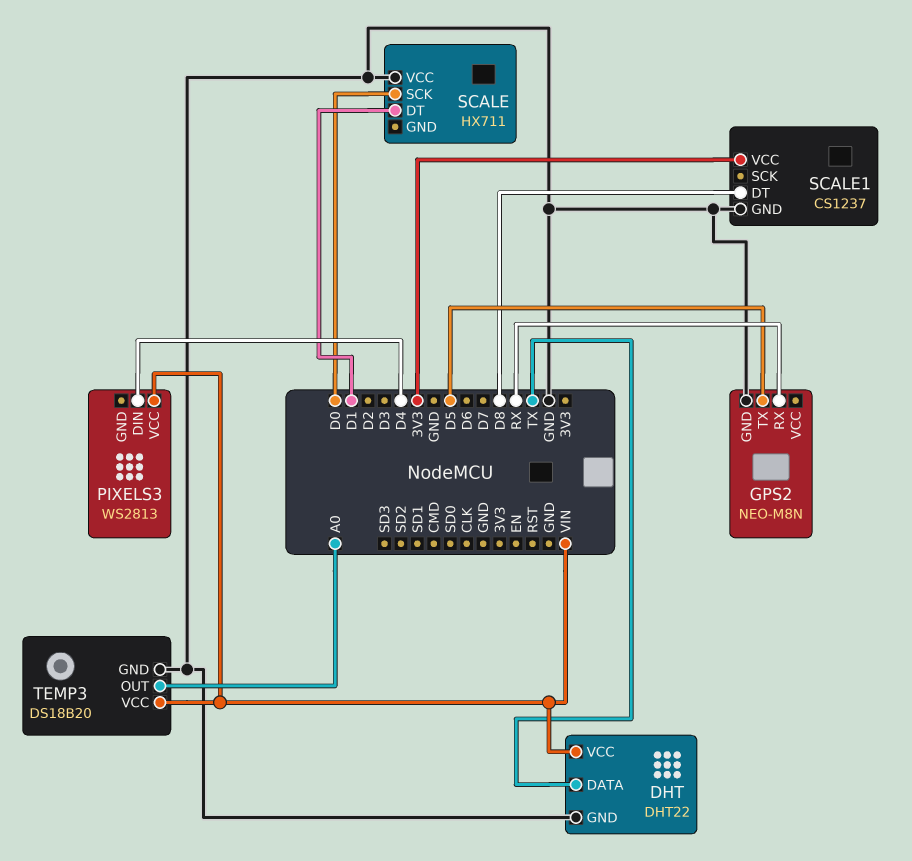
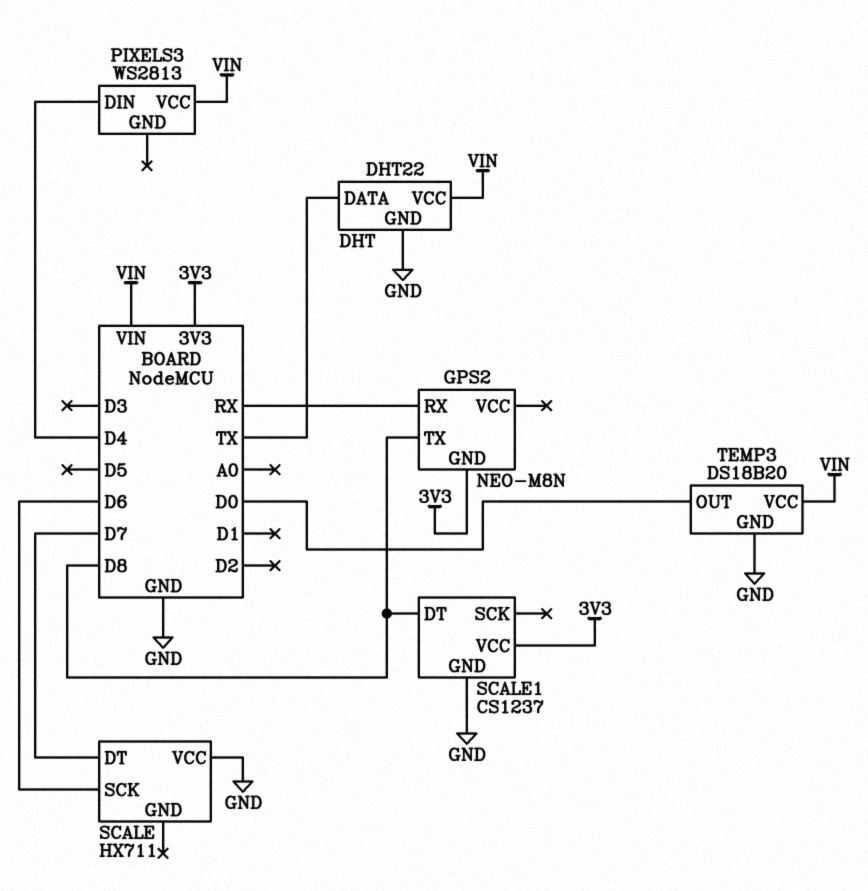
GPS2 pin GND: GND -> 3V3
GPS2 pin TX: D5 -> D8
SCALE pin DT: D1 -> D7
SCALE pin SCK: D0 -> D6
TEMP3 pin OUT: A0 -> D0

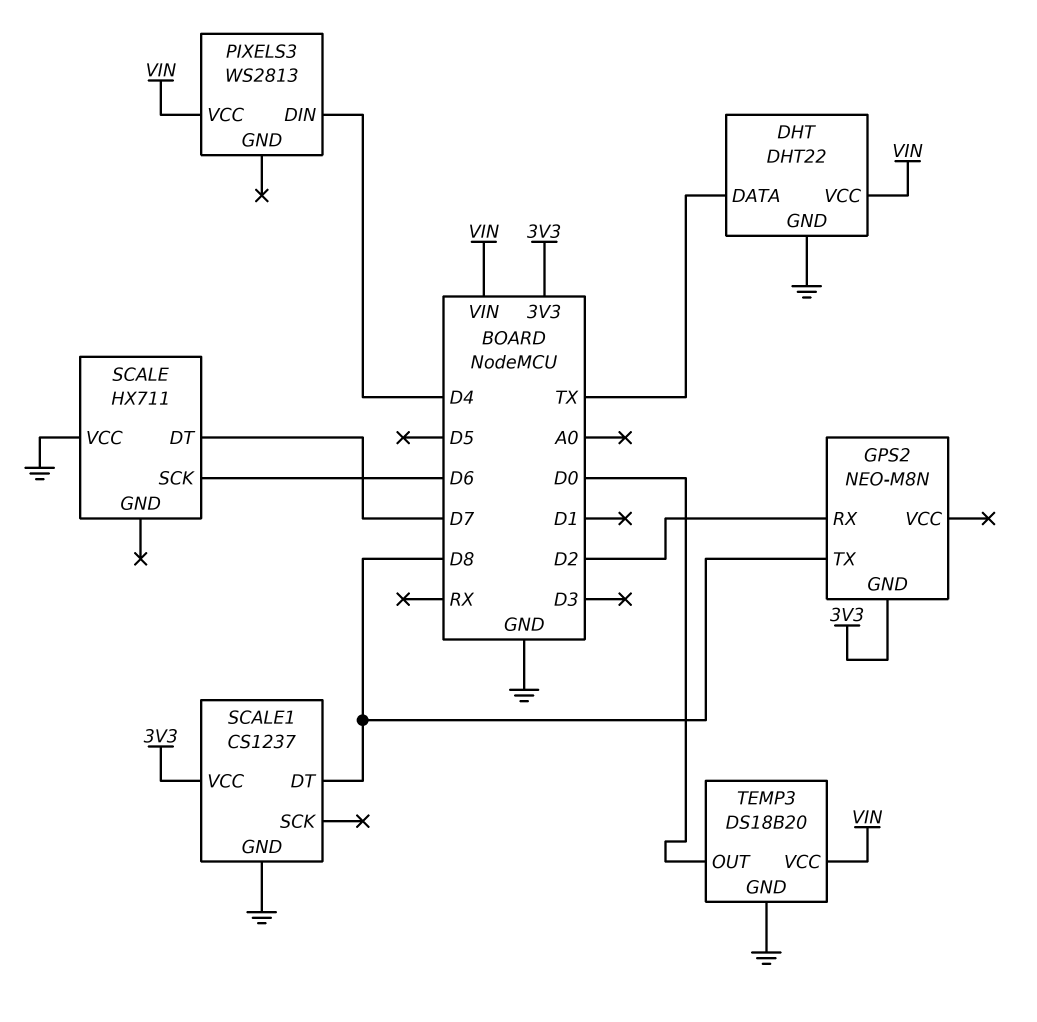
GPS2 pin RX: RX -> D2

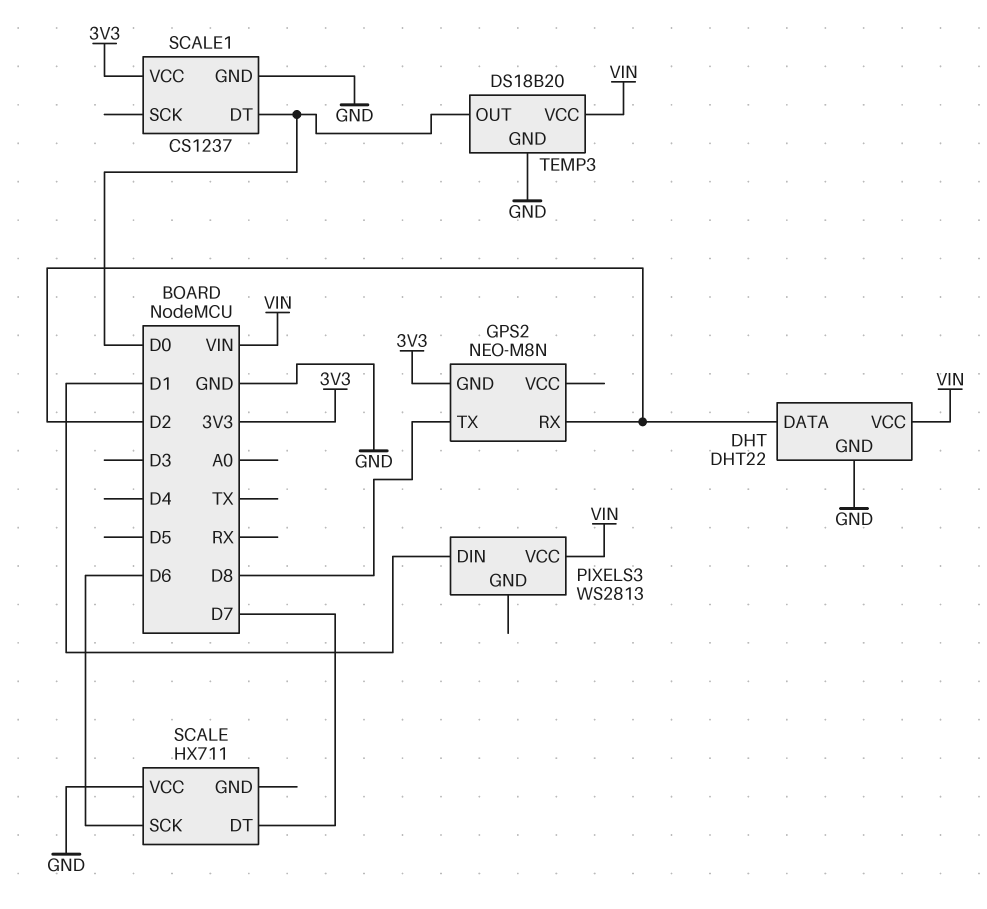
DHT pin DATA: TX -> D2
PIXELS3 pin DIN: D4 -> D1
SCALE1 pin DT: D8 -> D0

